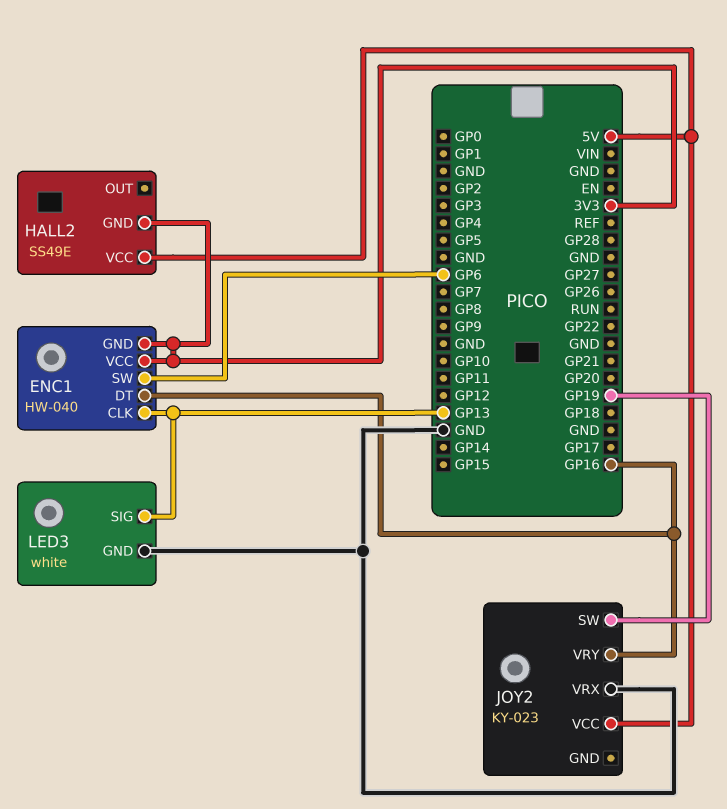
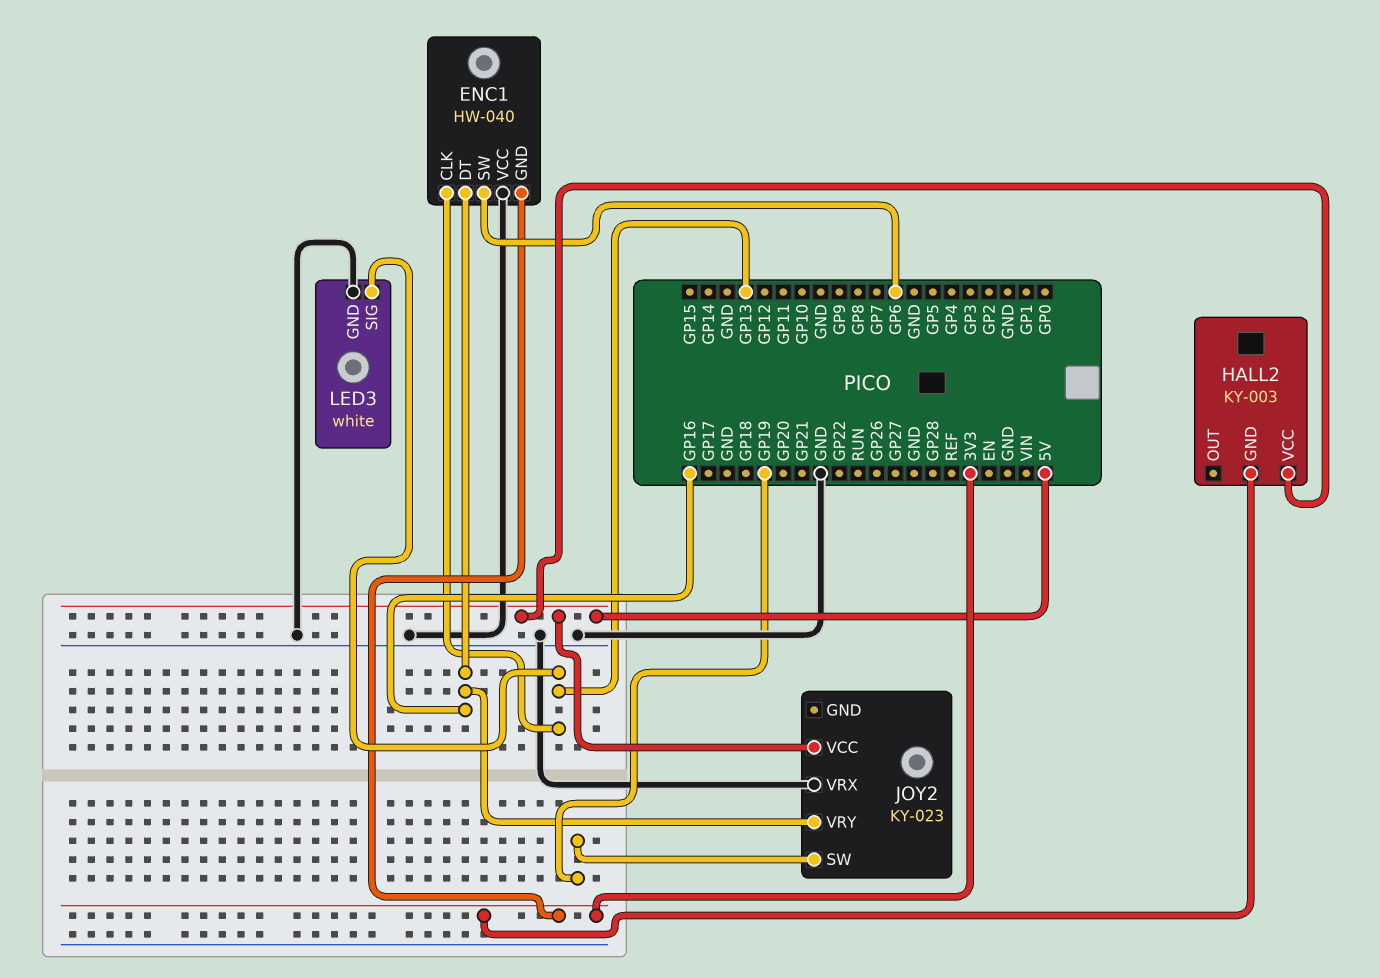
ENC1 pin VCC: 3V3 -> GND
HALL2: SS49E -> KY-003

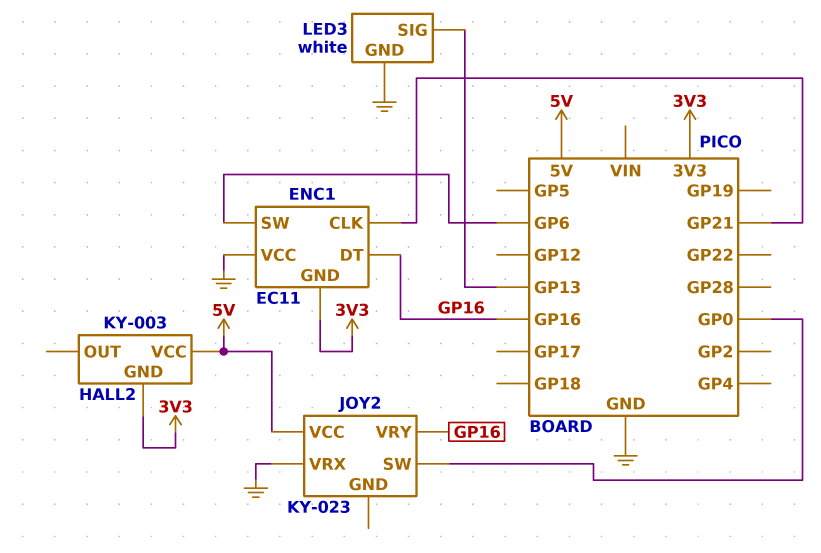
ENC1: HW-040 -> EC11
ENC1 pin CLK: GP13 -> GP21
JOY2 pin SW: GP19 -> GP0

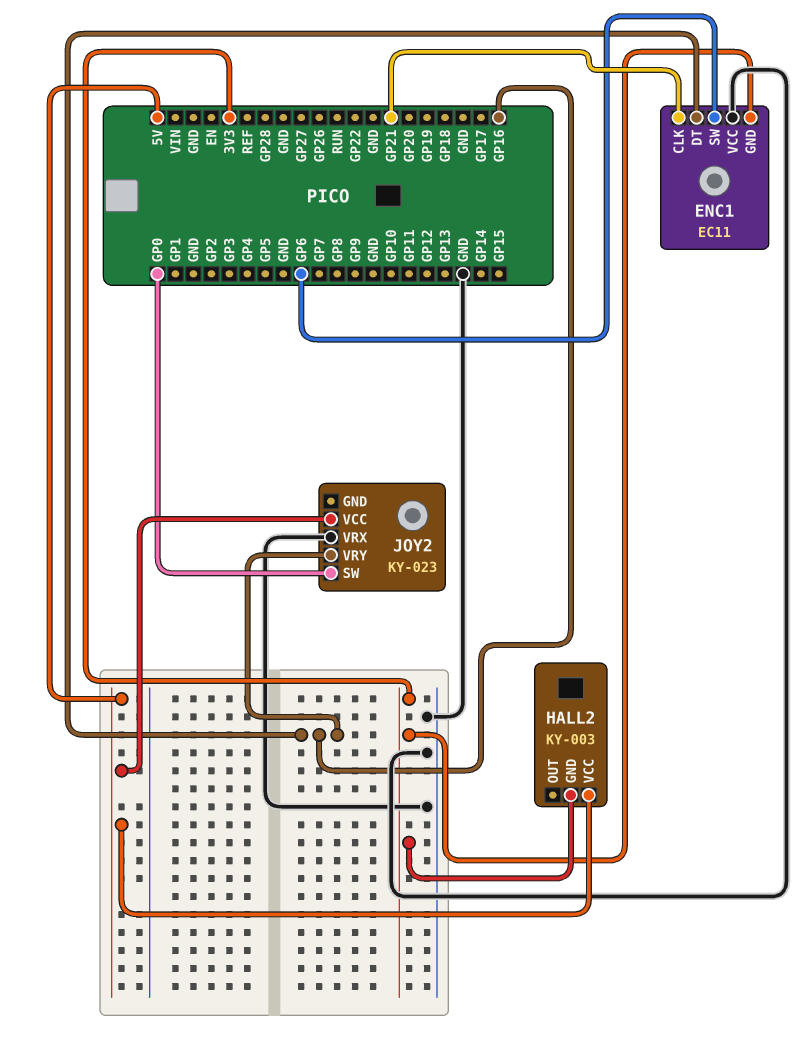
LED3: white -> none
LED3 pin GND: GND -> none
LED3 pin SIG: GP13 -> none

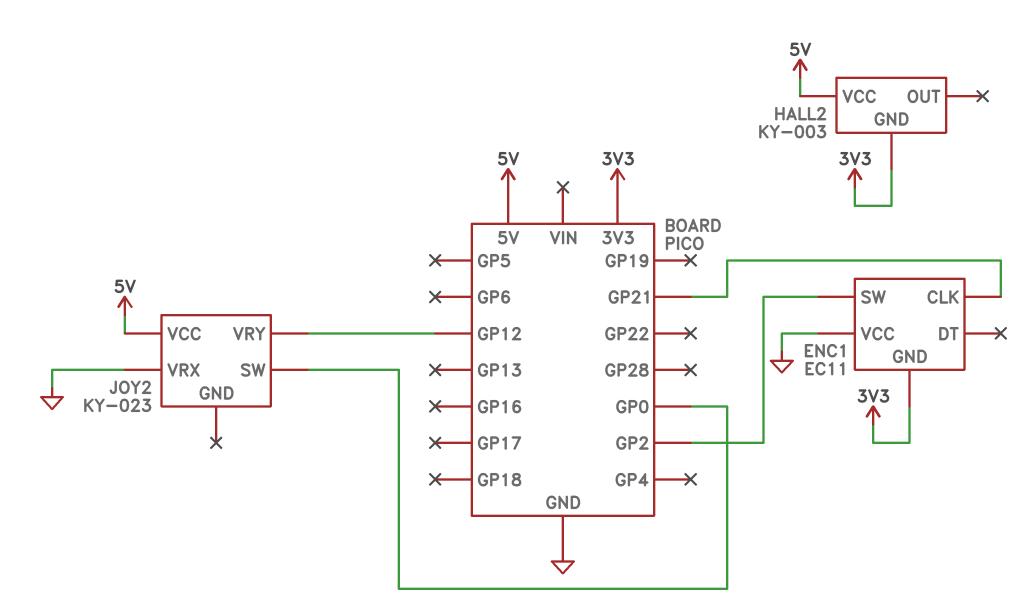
ENC1 pin DT: GP16 -> none
ENC1 pin SW: GP6 -> GP2
JOY2 pin VRY: GP16 -> GP12

